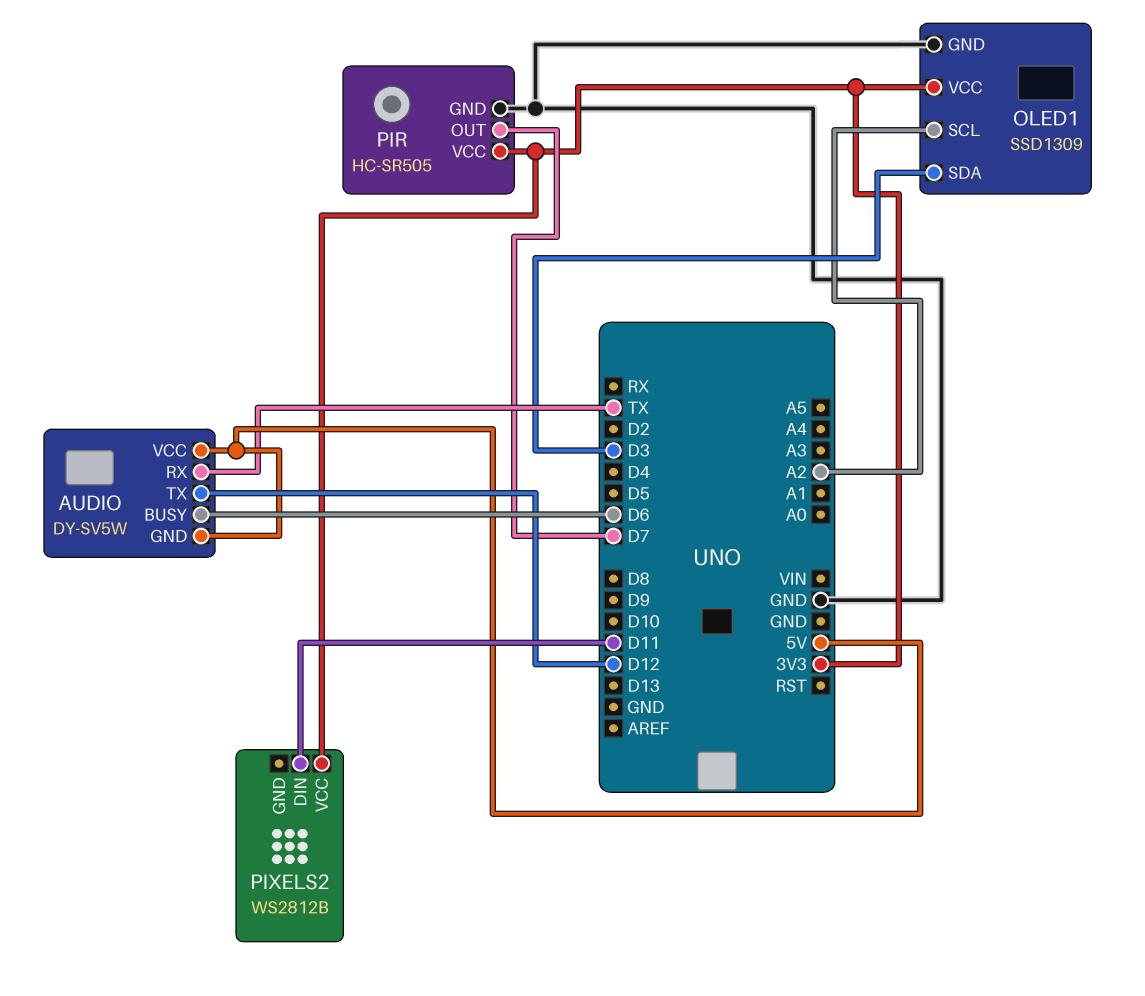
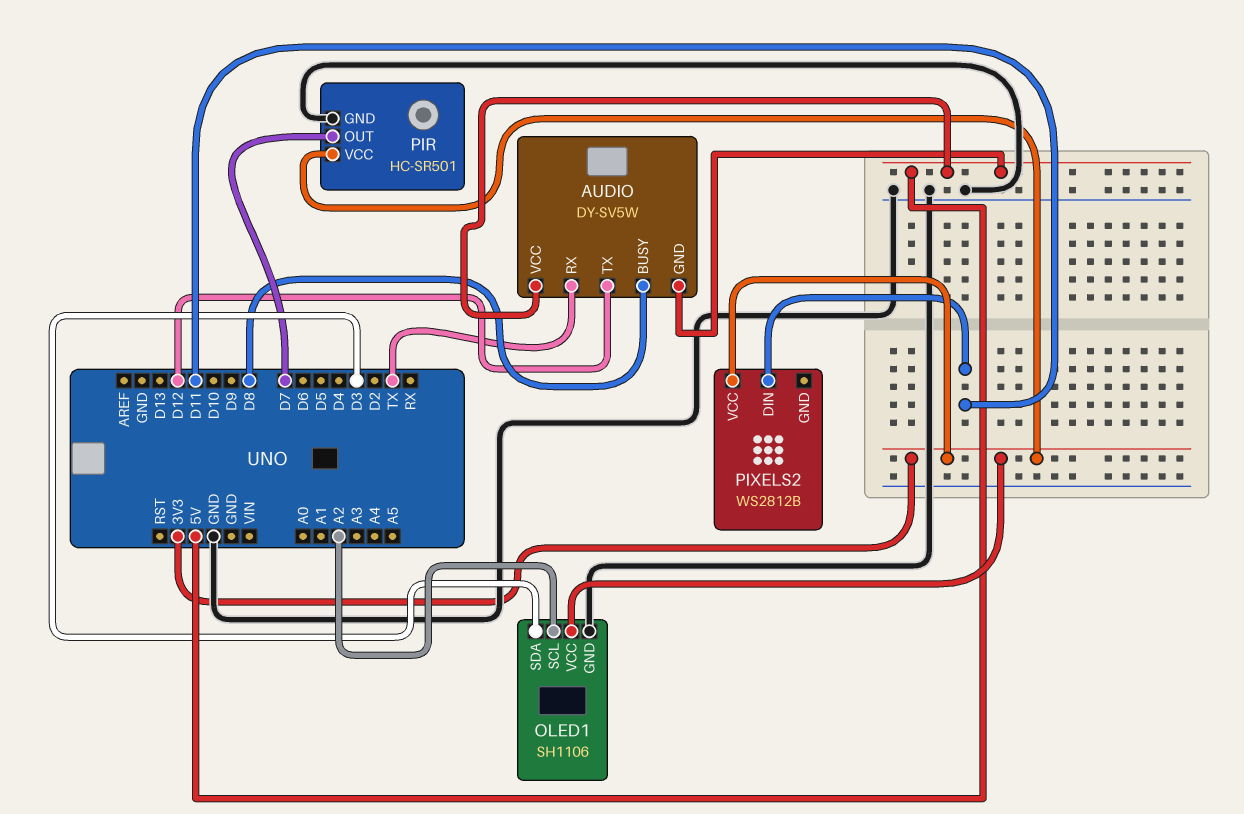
AUDIO pin BUSY: D6 -> D8
OLED1: SSD1309 -> SH1106
PIR: HC-SR505 -> HC-SR501

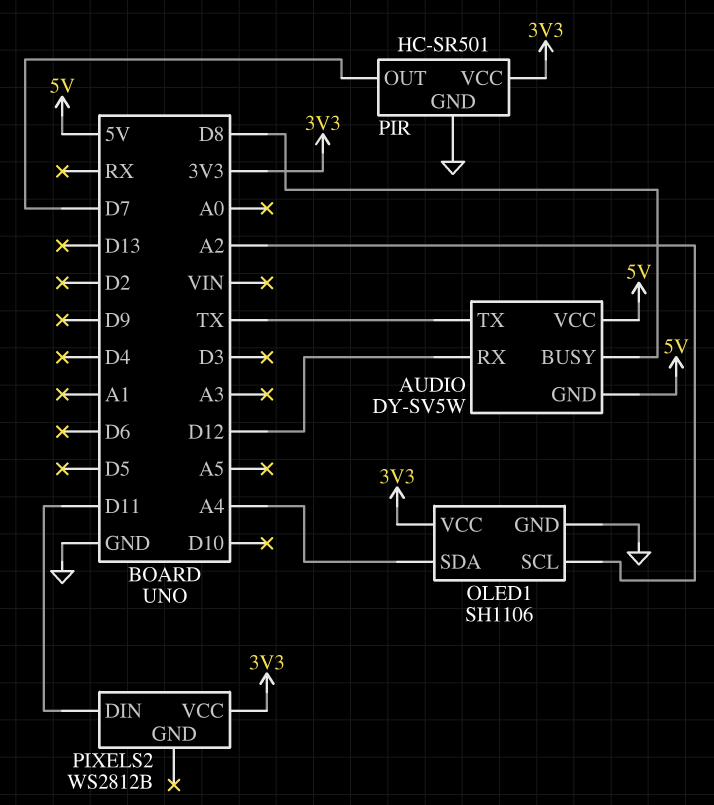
AUDIO pin RX: TX -> D12
AUDIO pin TX: D12 -> TX
OLED1 pin SDA: D3 -> A4

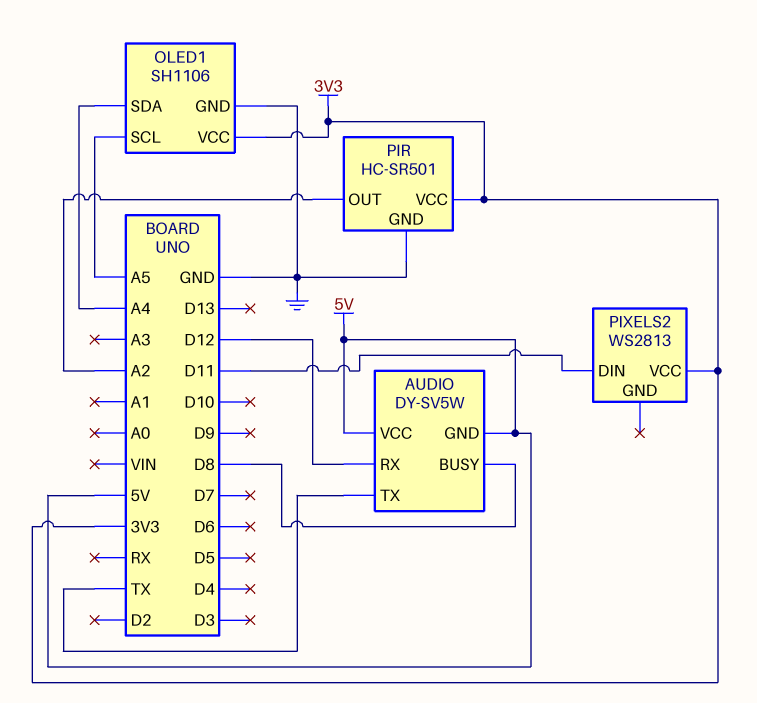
OLED1 pin SCL: A2 -> A5
PIR pin OUT: D7 -> A2
PIXELS2: WS2812B -> WS2813

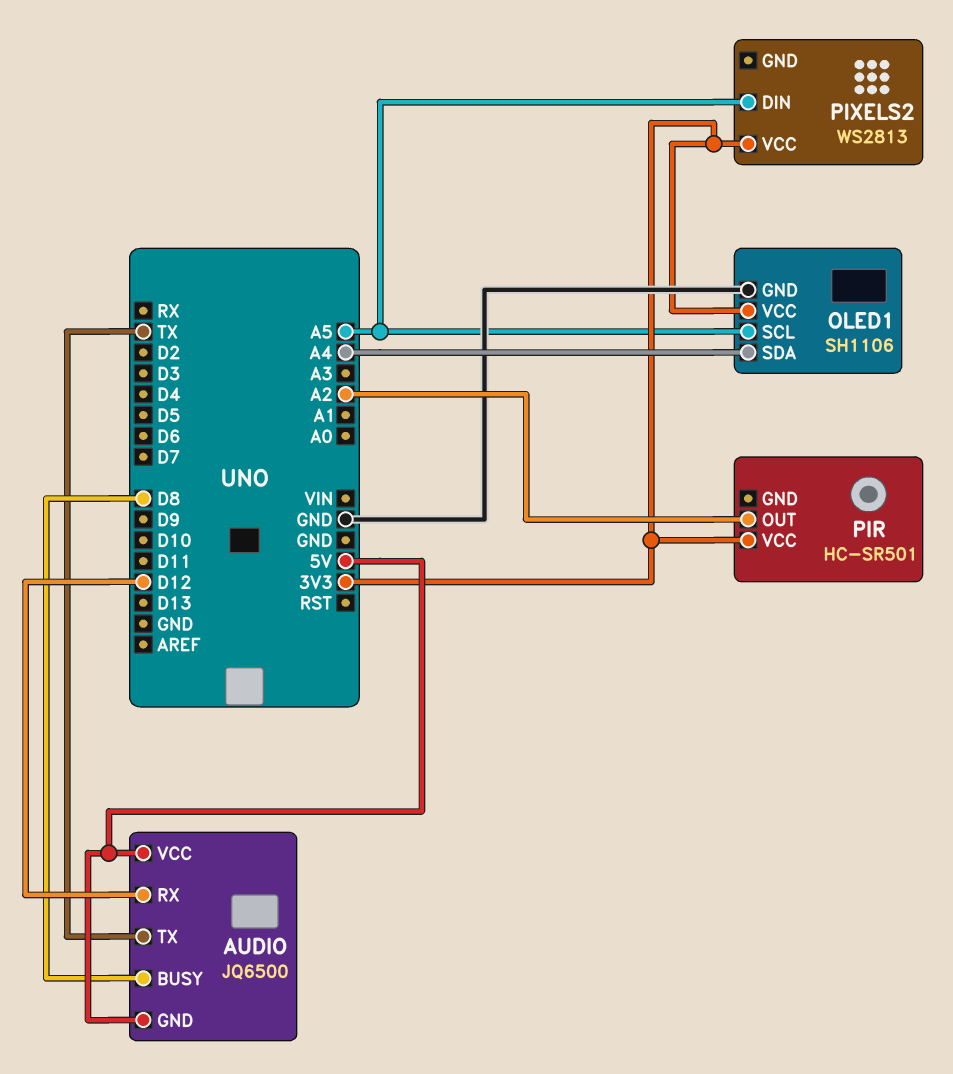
AUDIO: DY-SV5W -> JQ6500
PIR pin GND: GND -> none
PIXELS2 pin DIN: D11 -> A5

